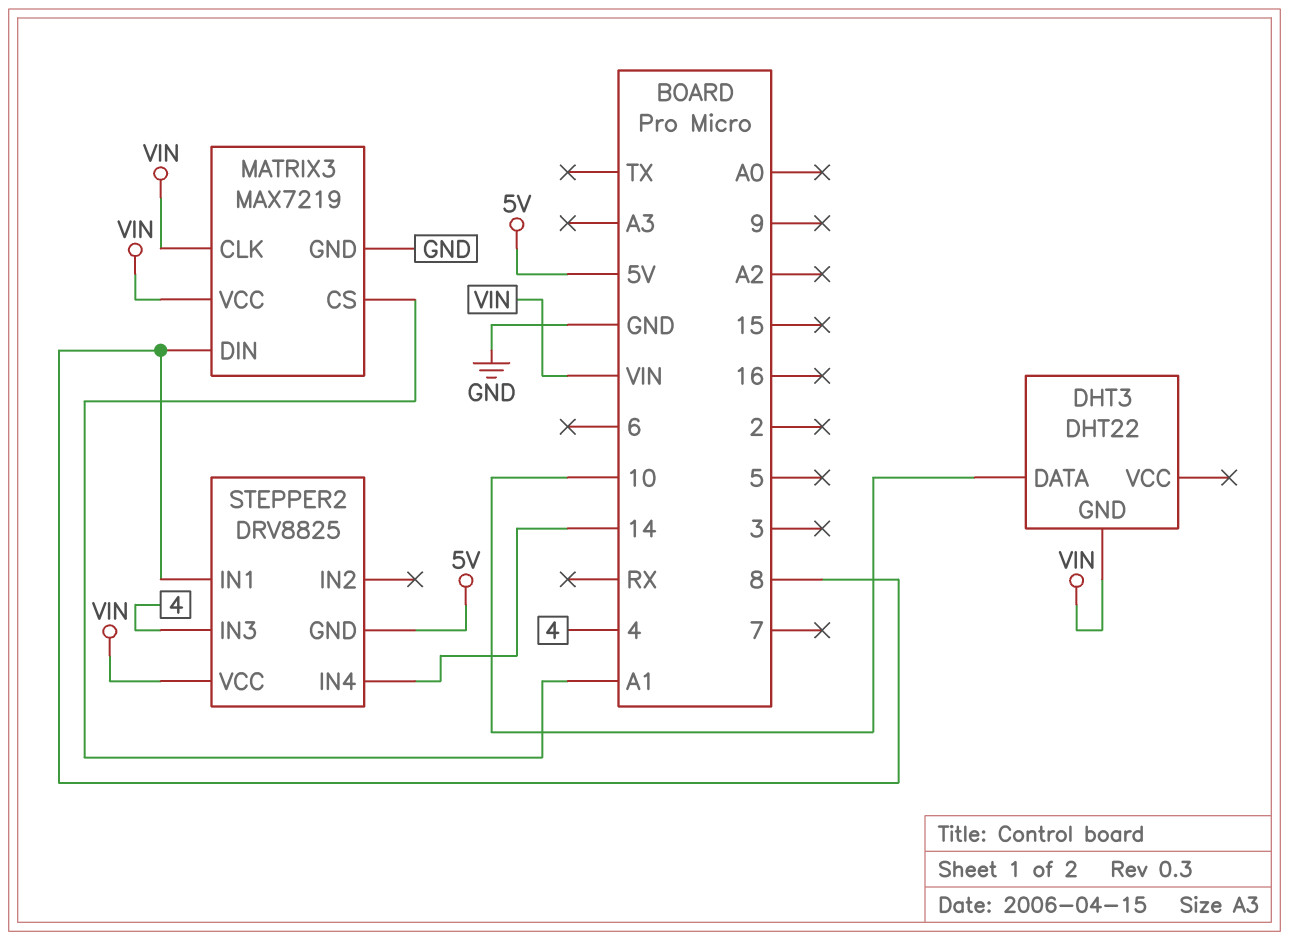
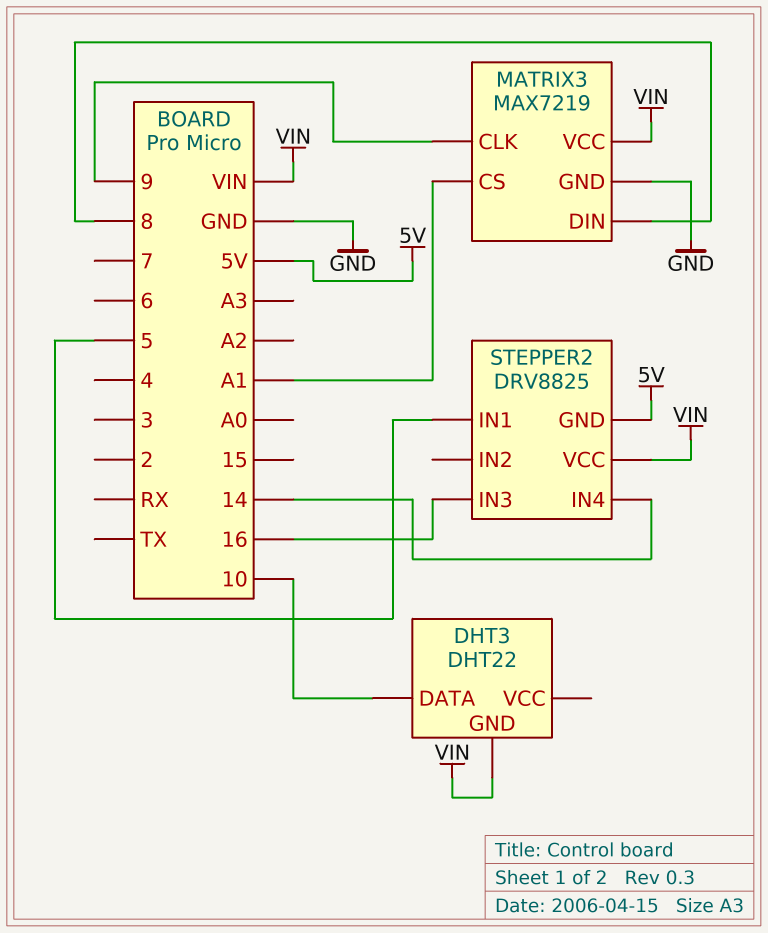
MATRIX3 pin CLK: VIN -> 9
STEPPER2 pin IN1: 8 -> 5
STEPPER2 pin IN3: 4 -> 16

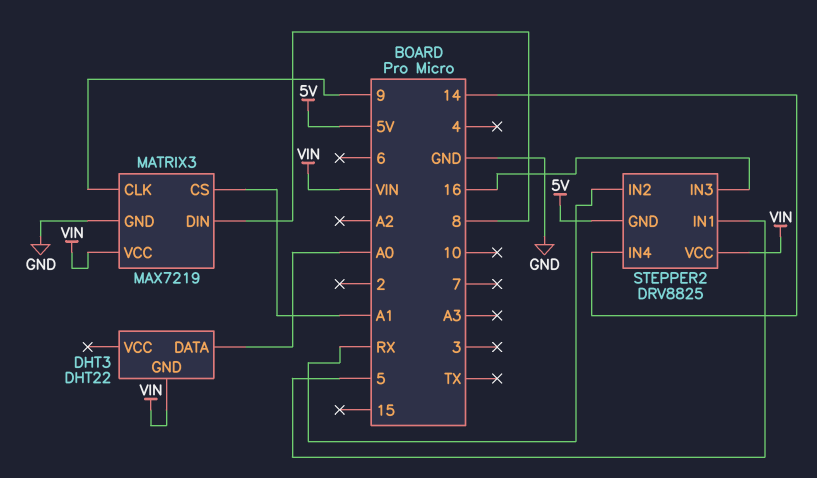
DHT3 pin DATA: 10 -> A0
STEPPER2 pin IN2: none -> RX

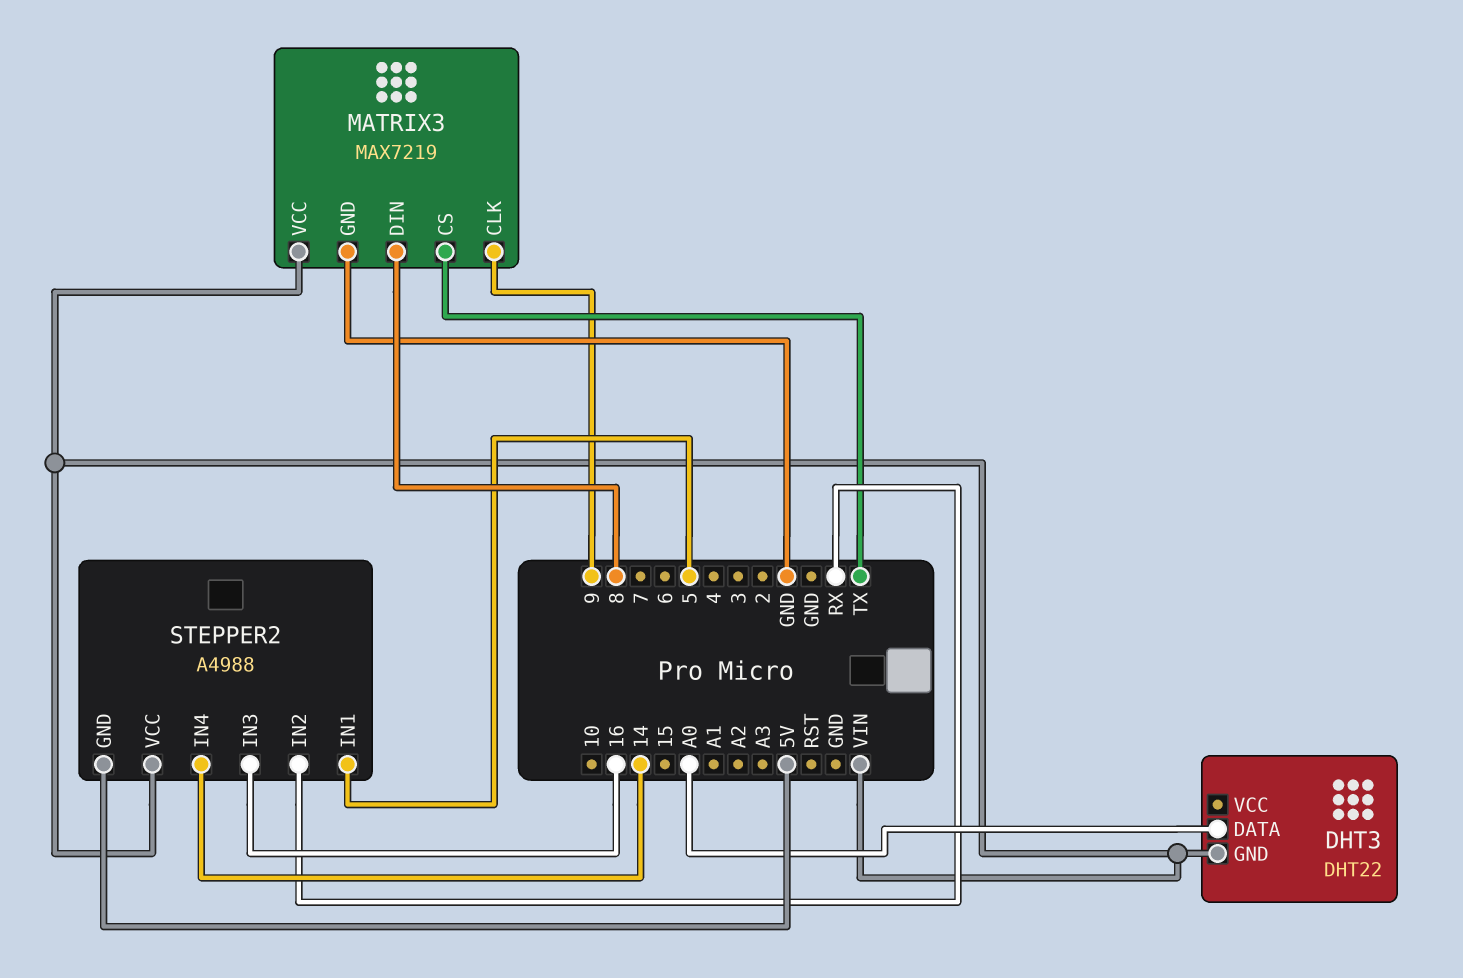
MATRIX3 pin CS: A1 -> TX
STEPPER2: DRV8825 -> A4988

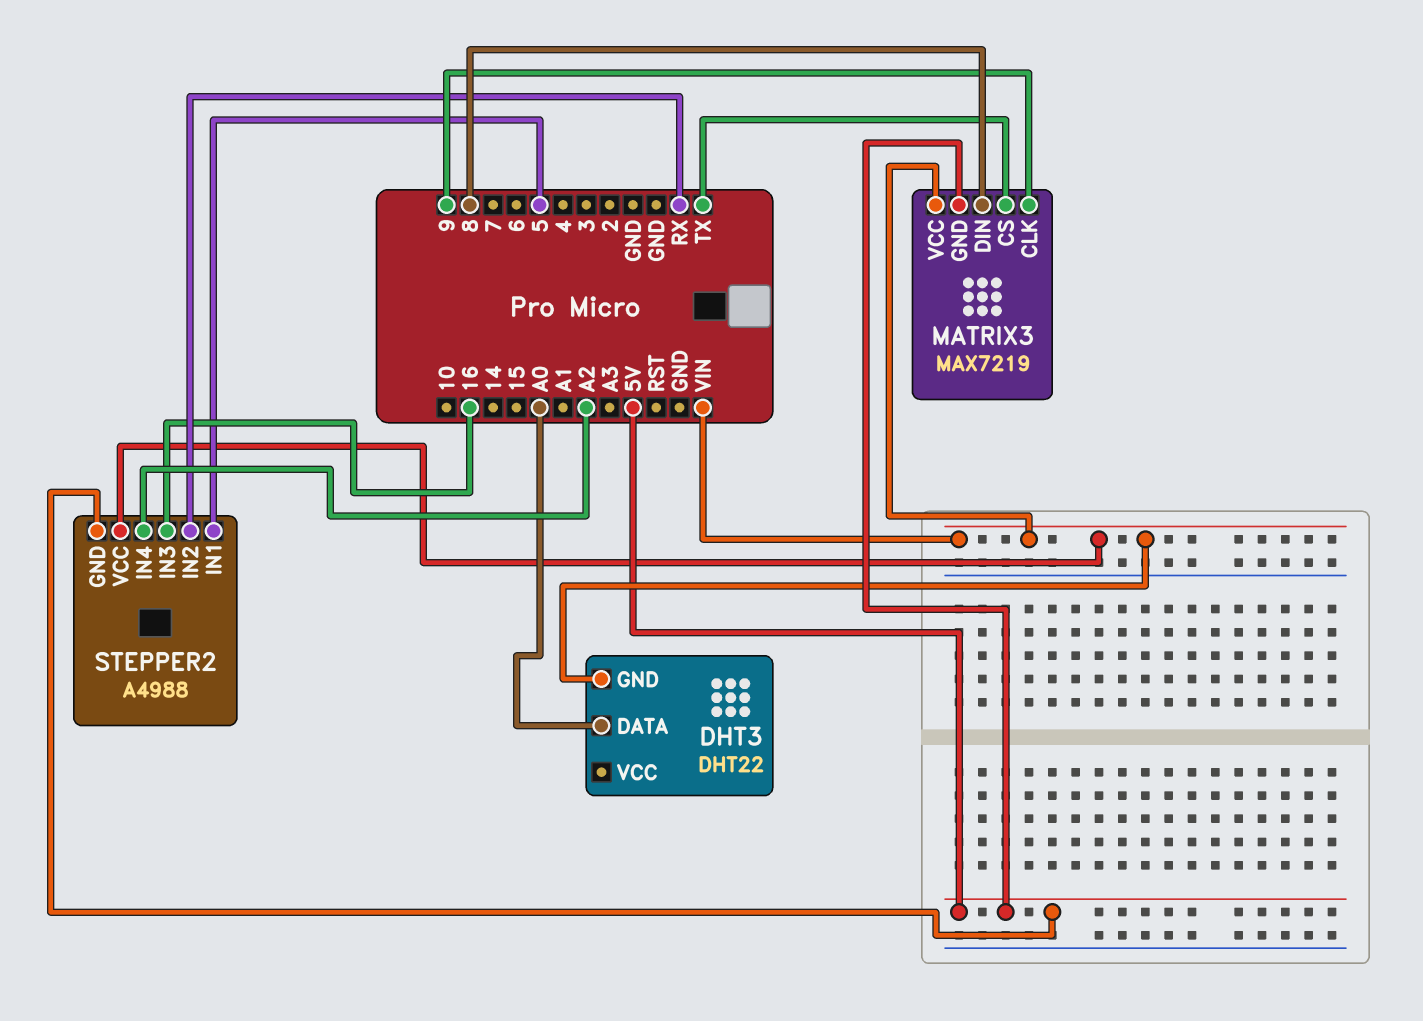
MATRIX3 pin GND: GND -> 5V
STEPPER2 pin IN4: 14 -> A2

